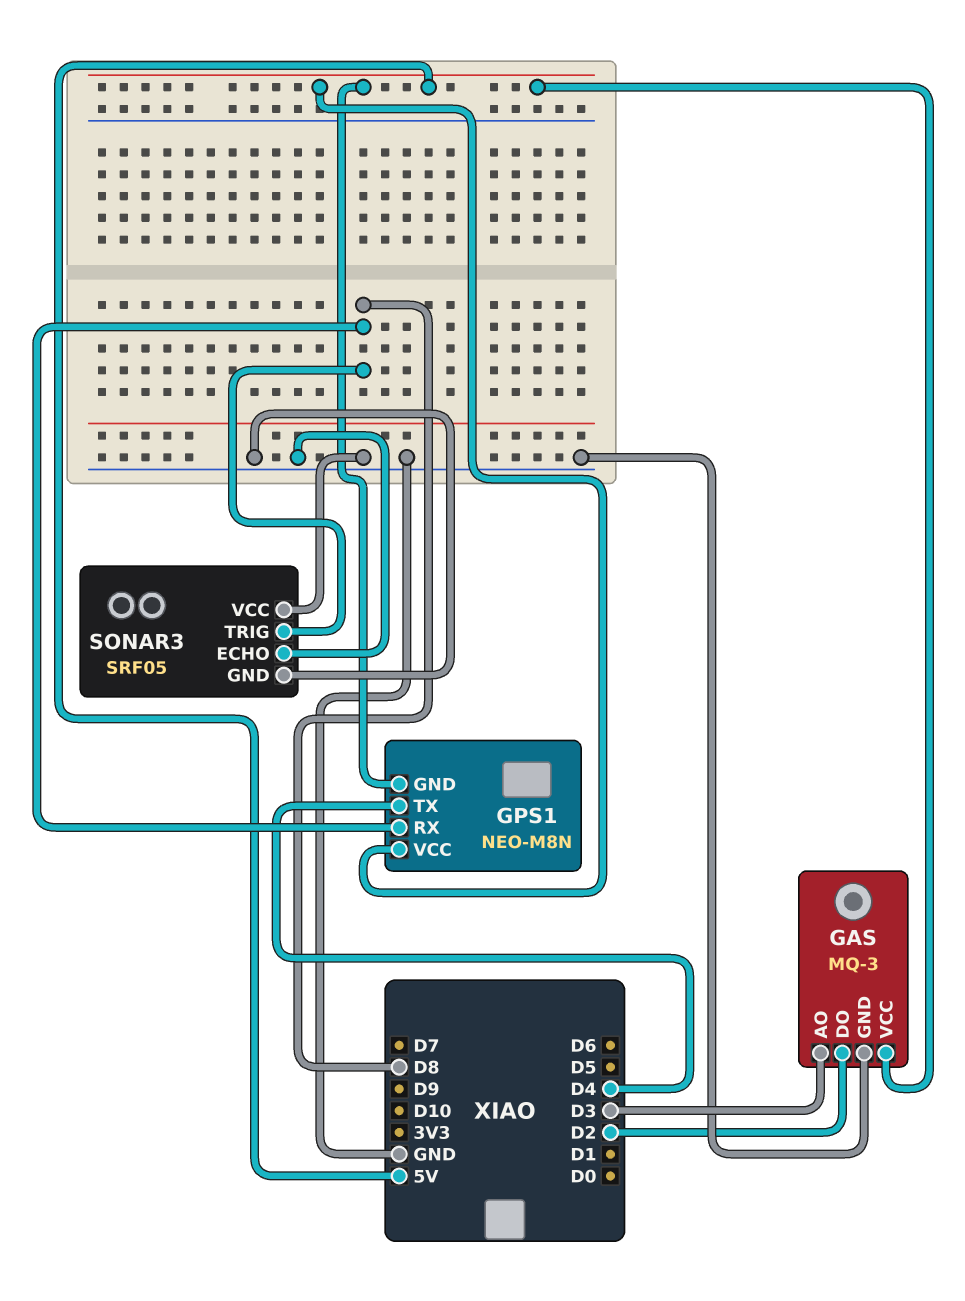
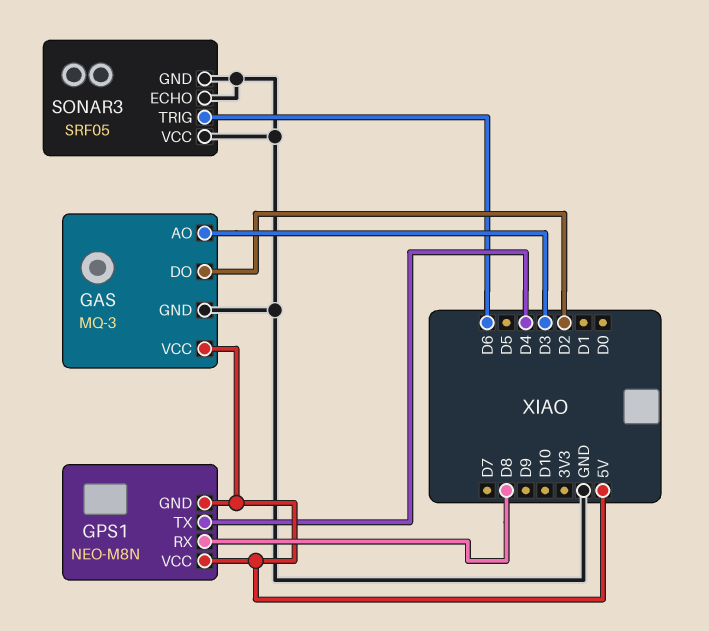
SONAR3 pin TRIG: D8 -> D6

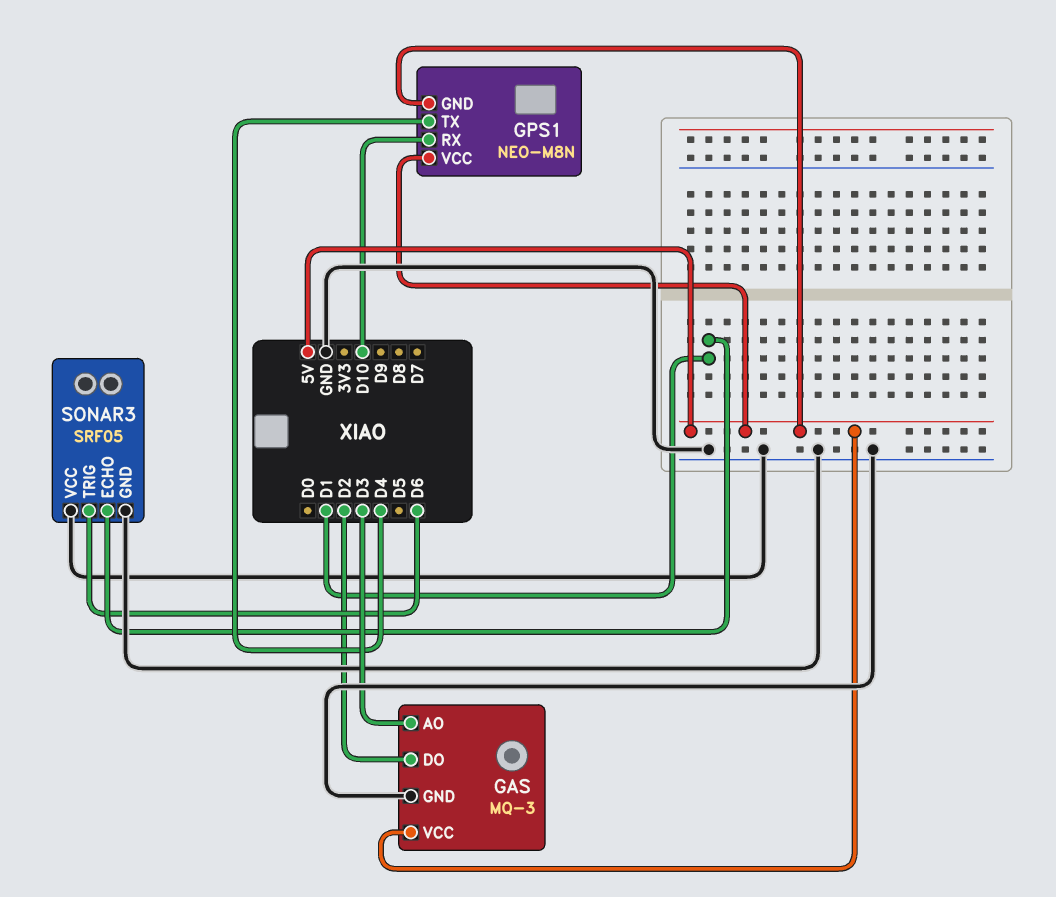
GPS1 pin RX: D8 -> D10
SONAR3 pin ECHO: GND -> D1

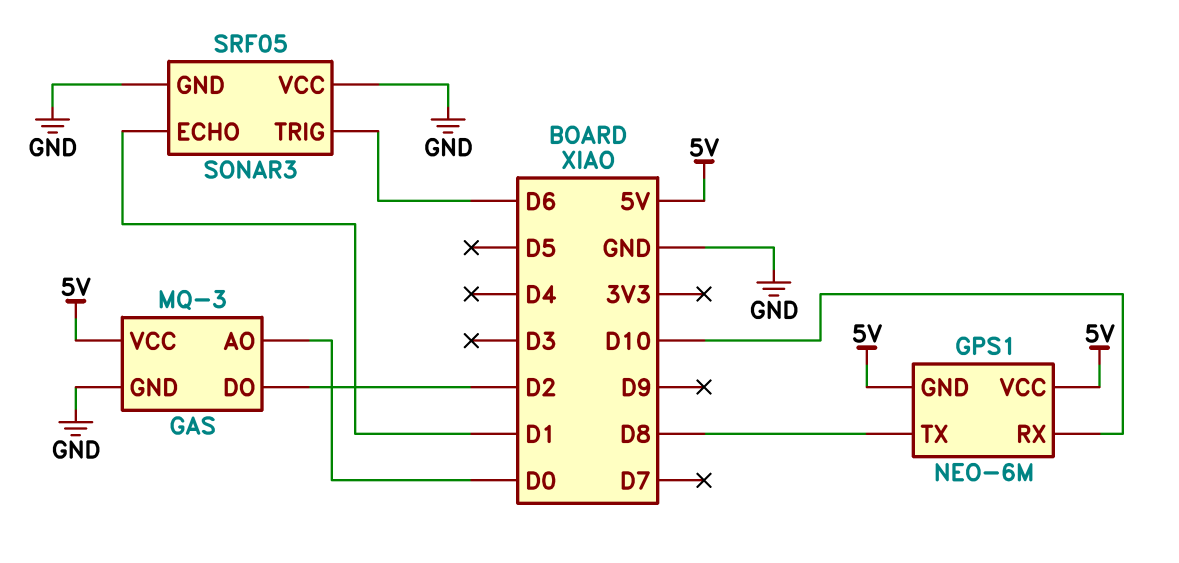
GAS pin AO: D3 -> D0
GPS1: NEO-M8N -> NEO-6M
GPS1 pin TX: D4 -> D8

